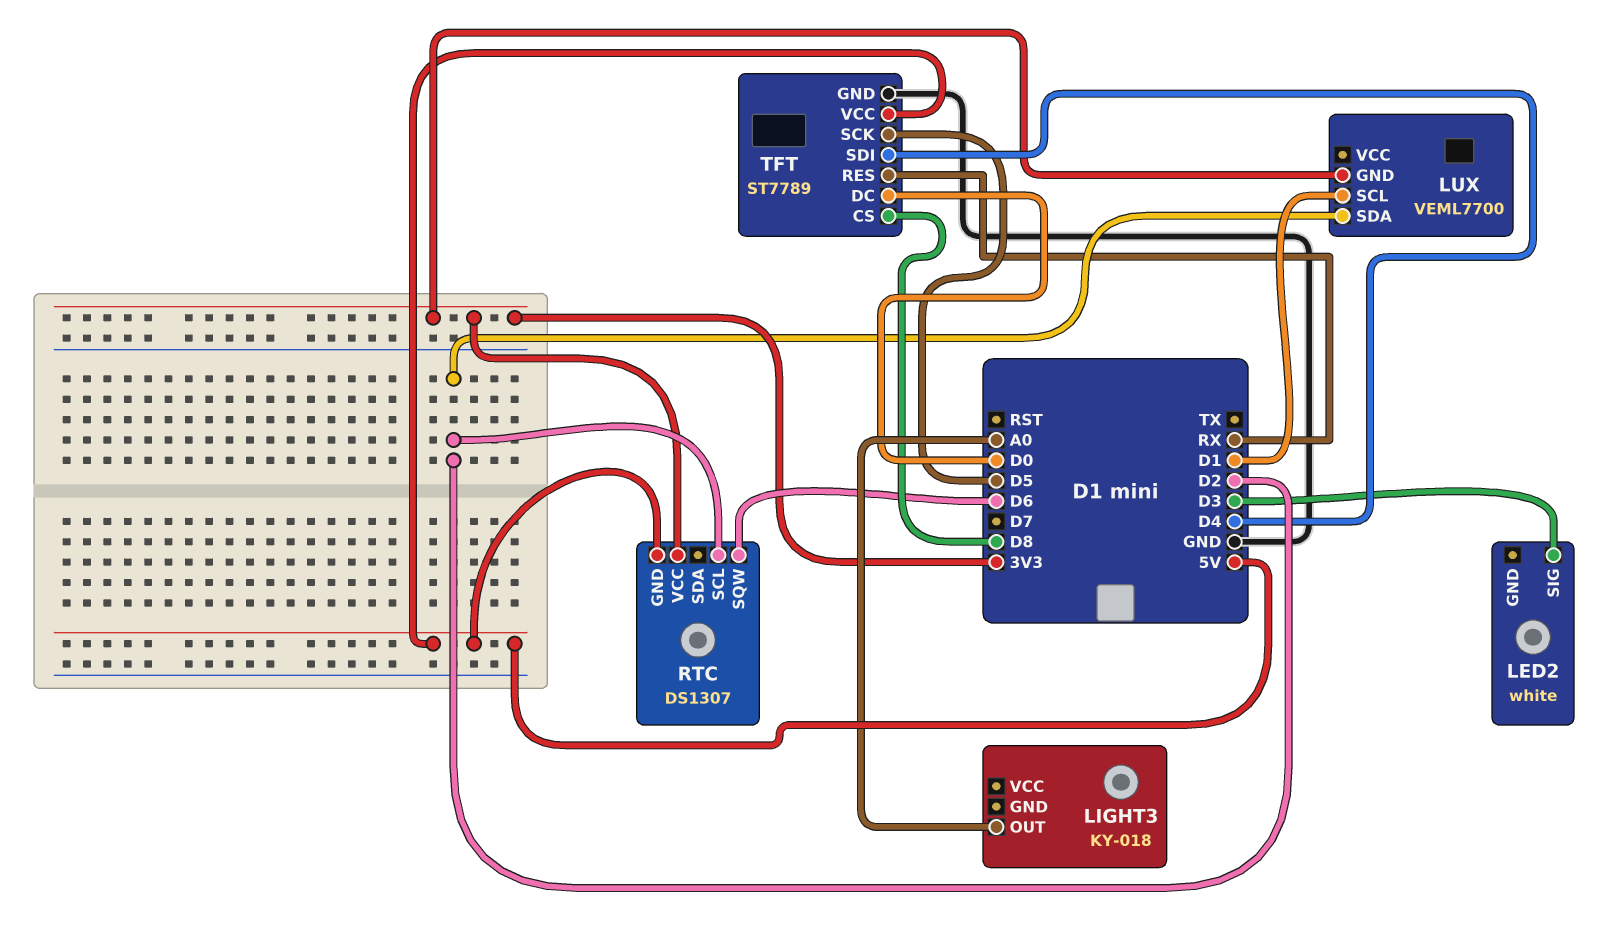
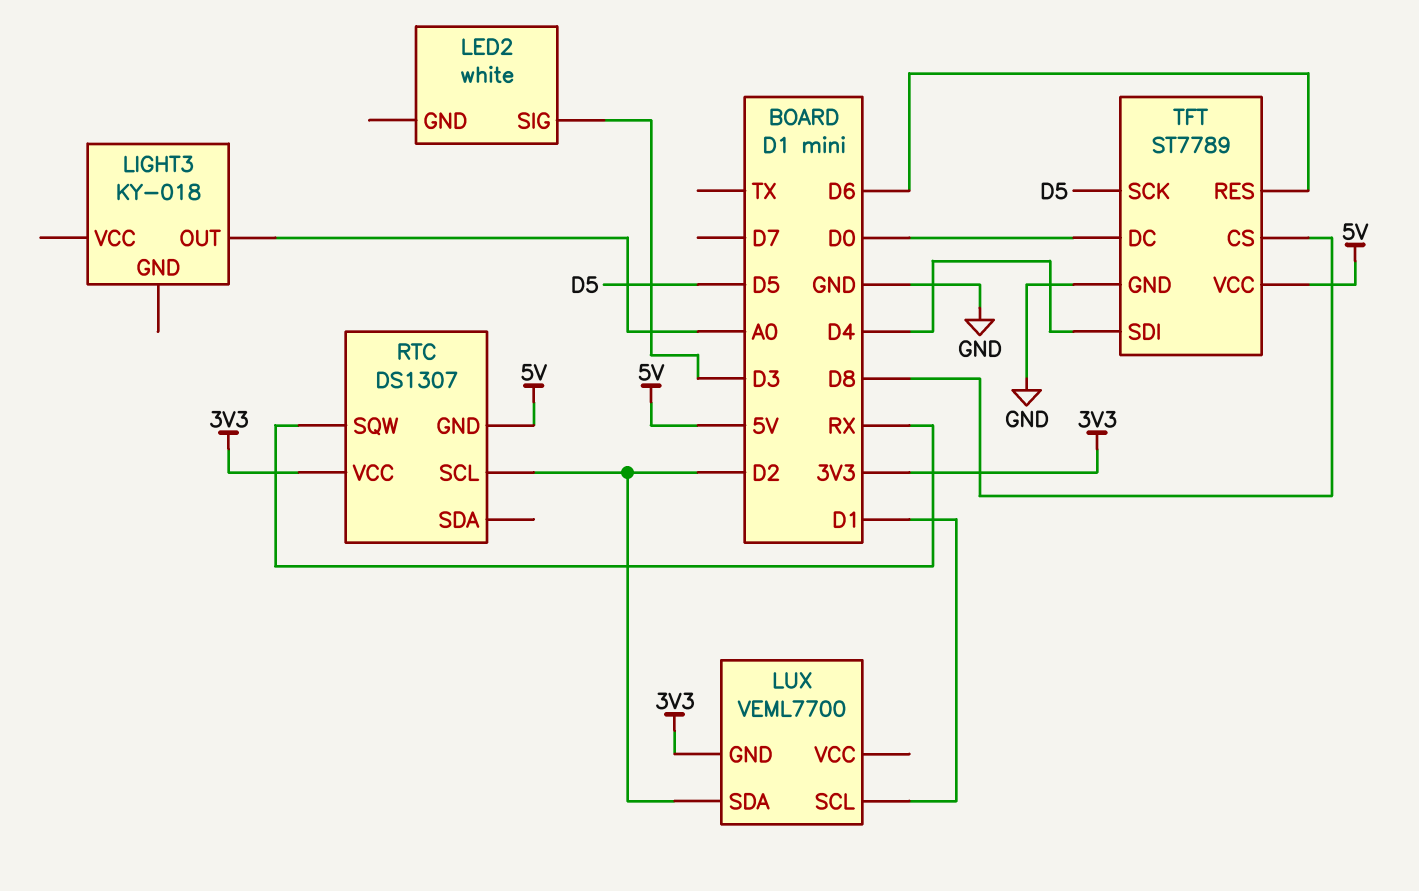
RTC pin SQW: D6 -> RX
TFT pin RES: RX -> D6

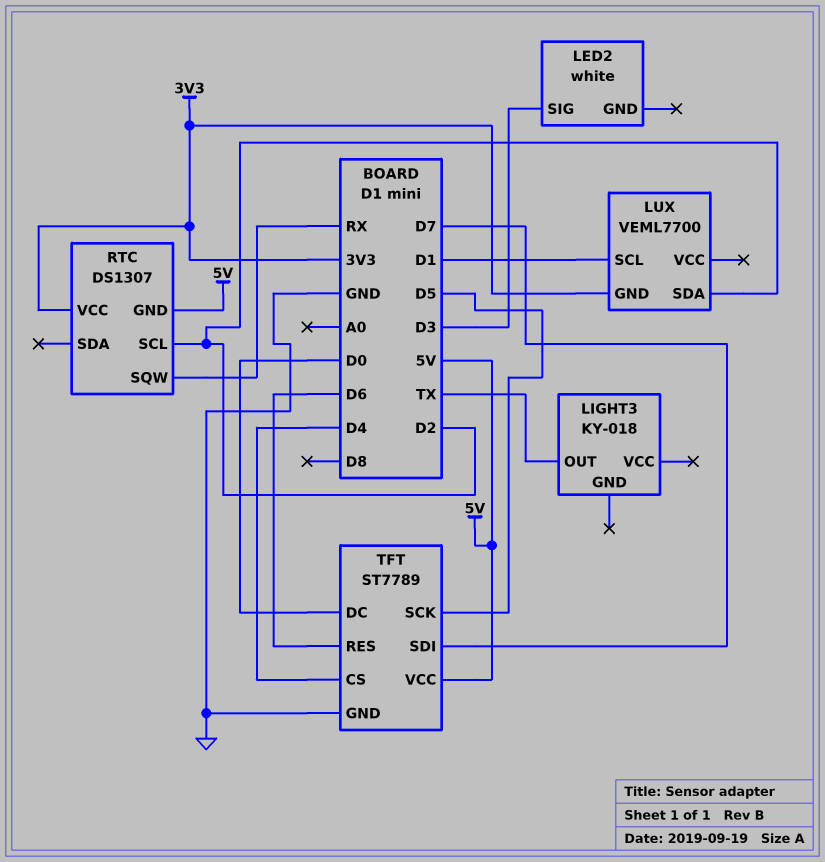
LIGHT3 pin OUT: A0 -> TX
TFT pin CS: D8 -> D4
TFT pin SDI: D4 -> D7

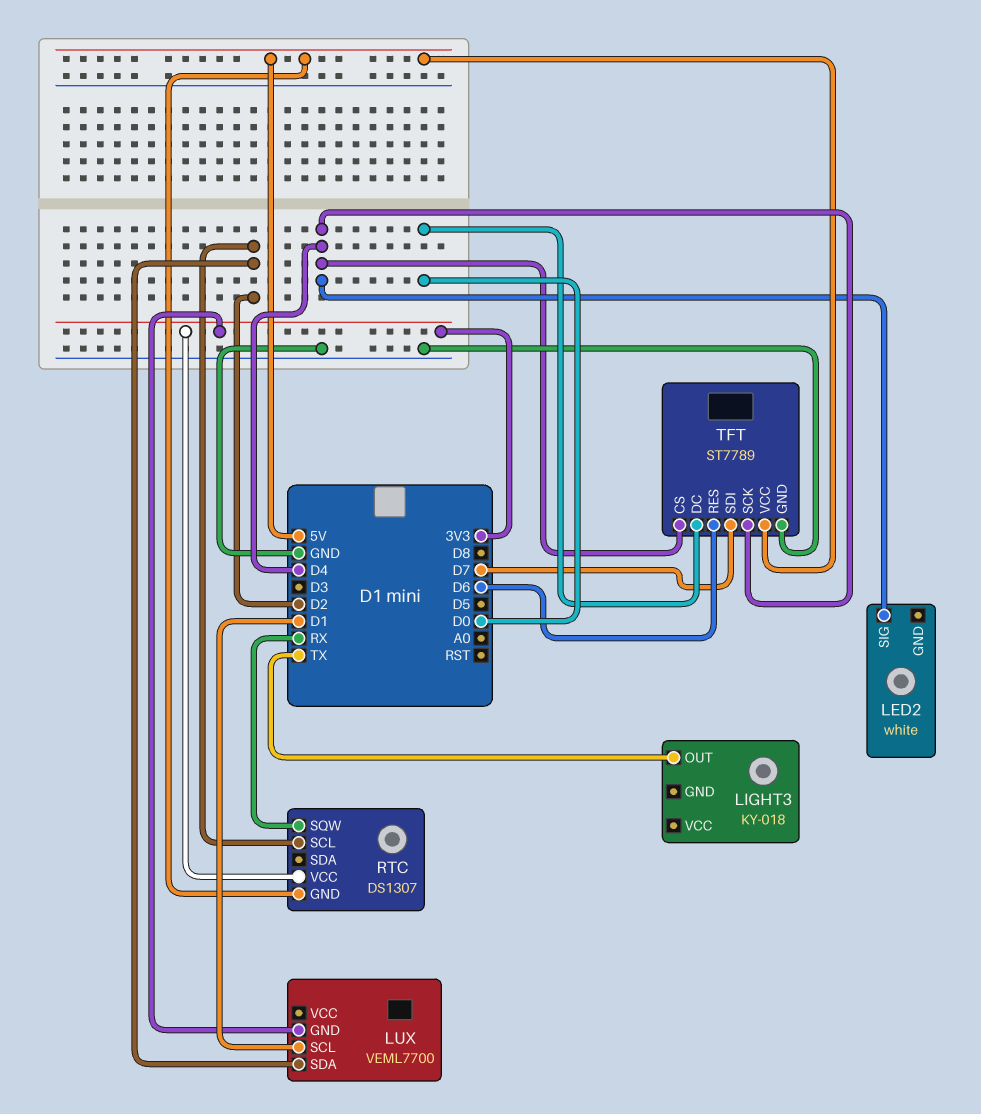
LED2 pin SIG: D3 -> D4
TFT pin SCK: D5 -> D4

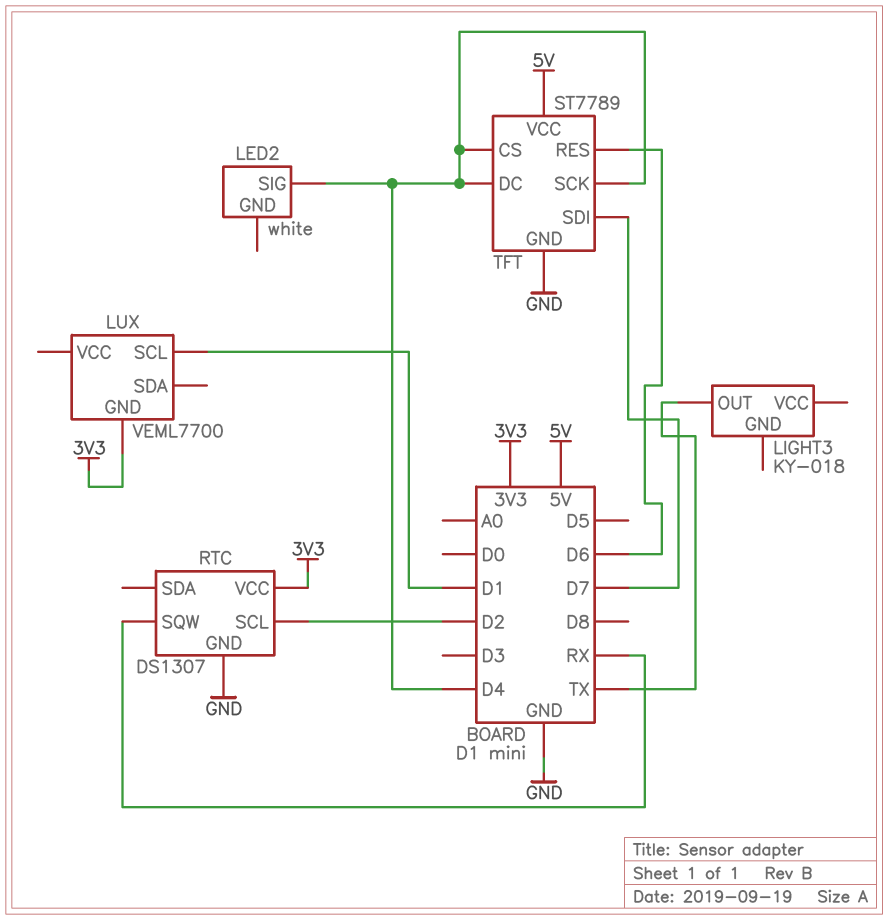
LUX pin SDA: D2 -> none
RTC pin GND: 5V -> GND
TFT pin DC: D0 -> D4

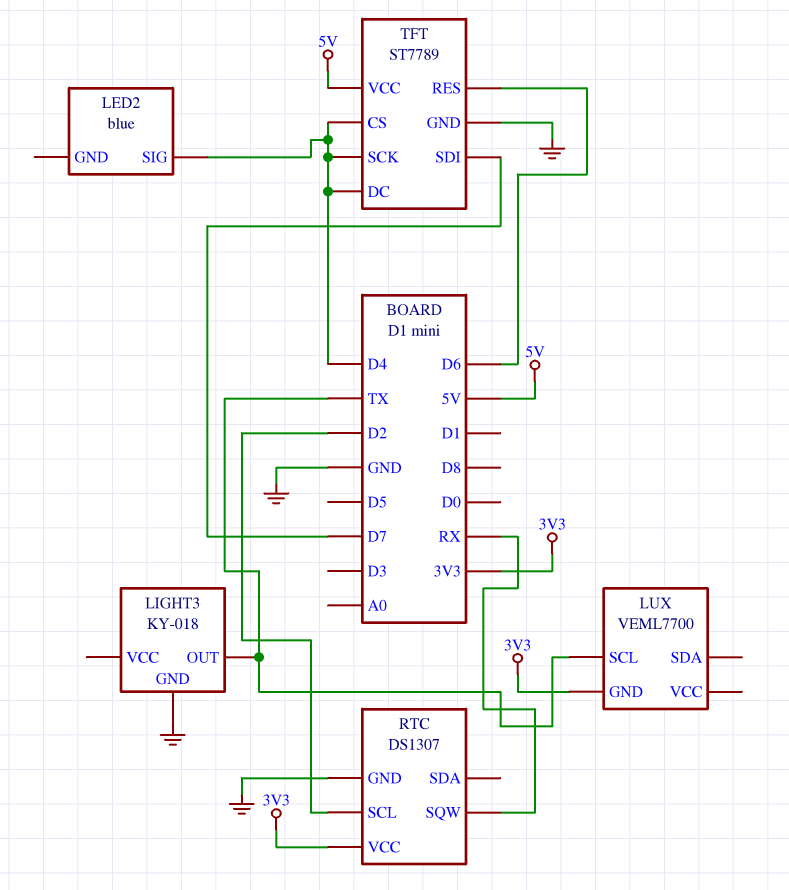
LED2: white -> blue
LIGHT3 pin GND: none -> GND
LUX pin SCL: D1 -> TX

